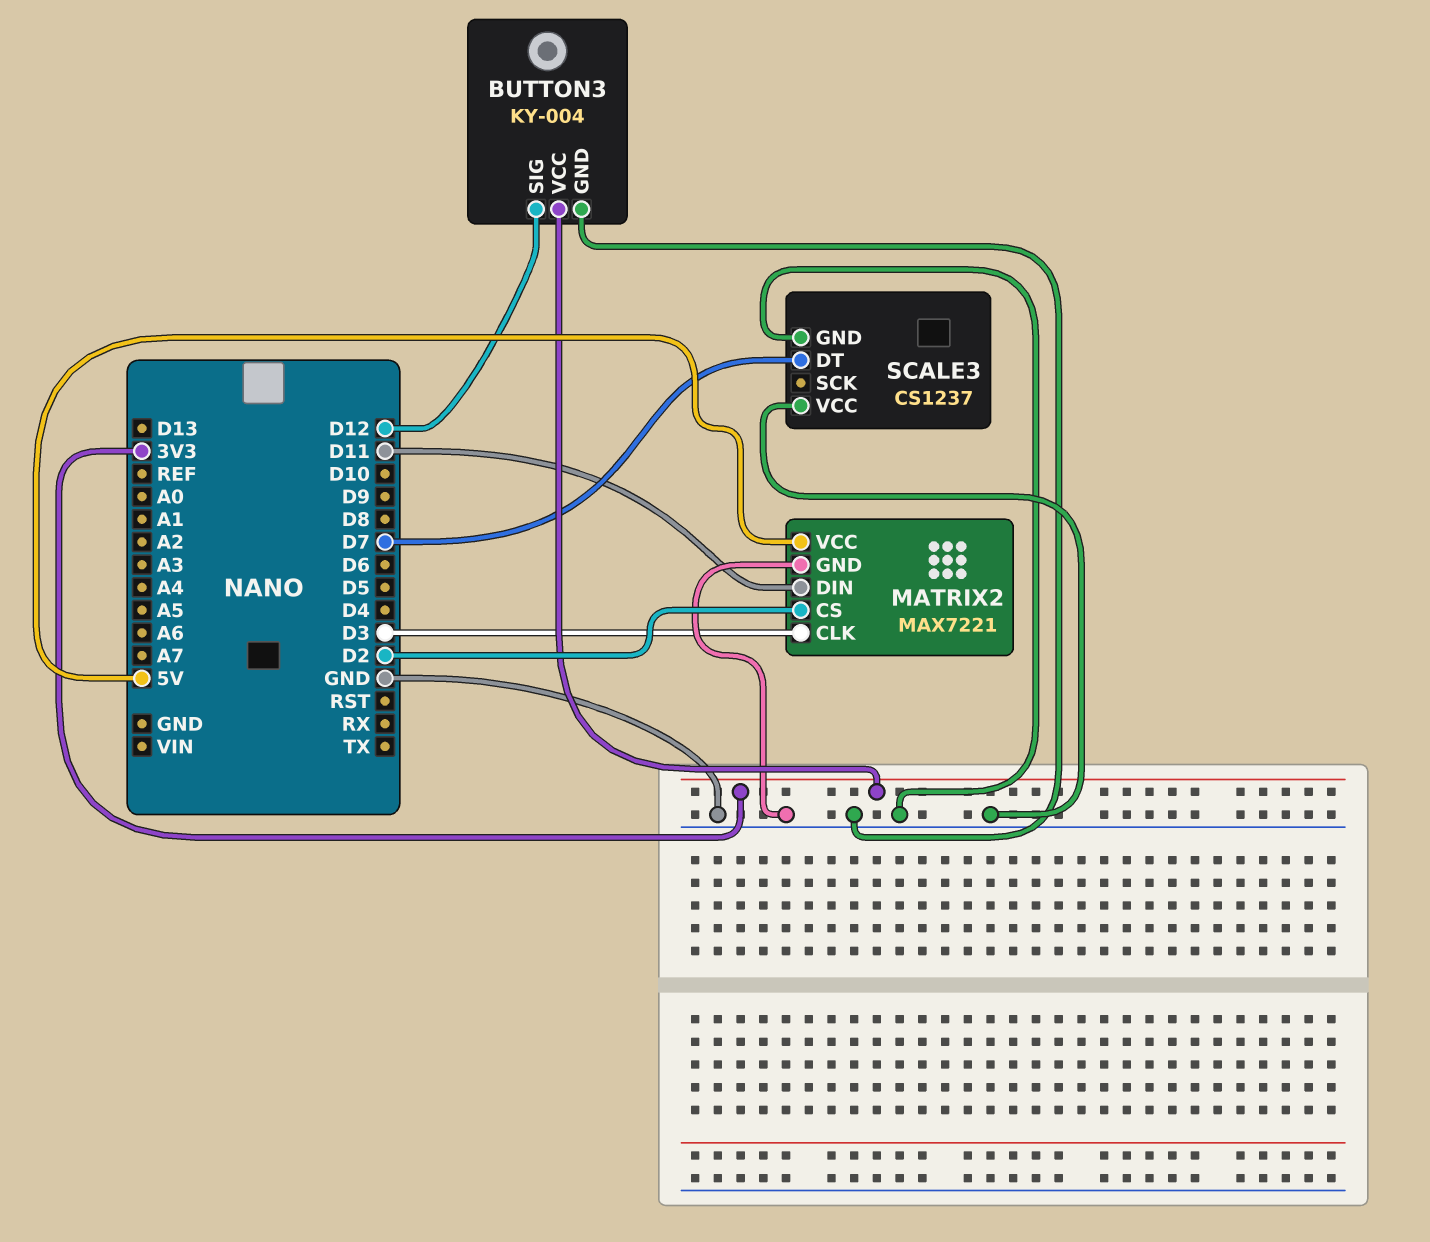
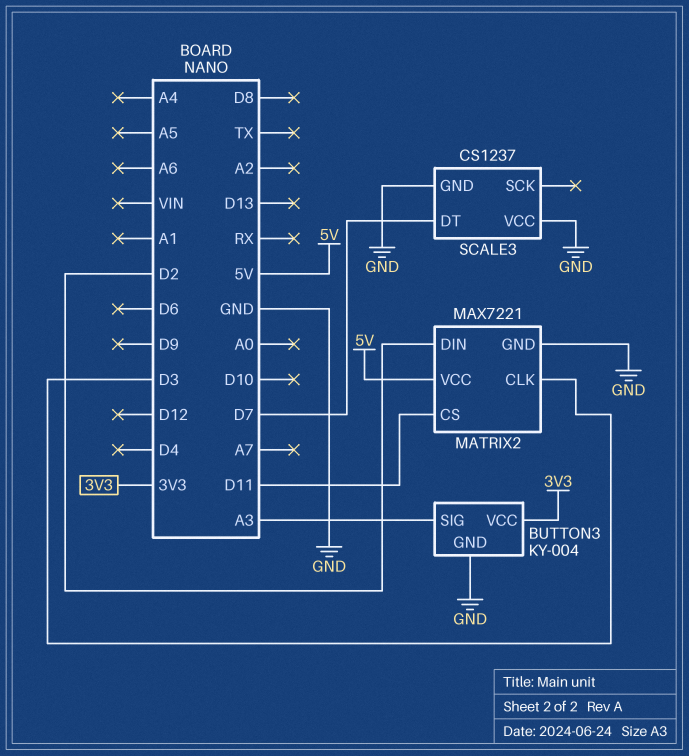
BUTTON3 pin SIG: D12 -> A3
MATRIX2 pin CS: D2 -> D11
MATRIX2 pin DIN: D11 -> D2

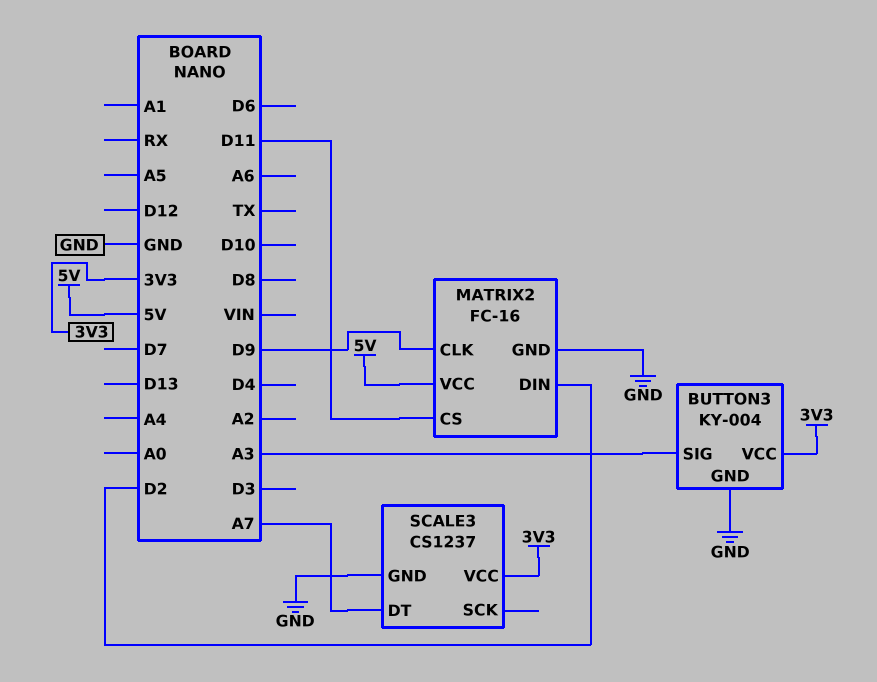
MATRIX2: MAX7221 -> FC-16
MATRIX2 pin CLK: D3 -> D9
SCALE3 pin DT: D7 -> A7
SCALE3 pin VCC: GND -> 3V3

